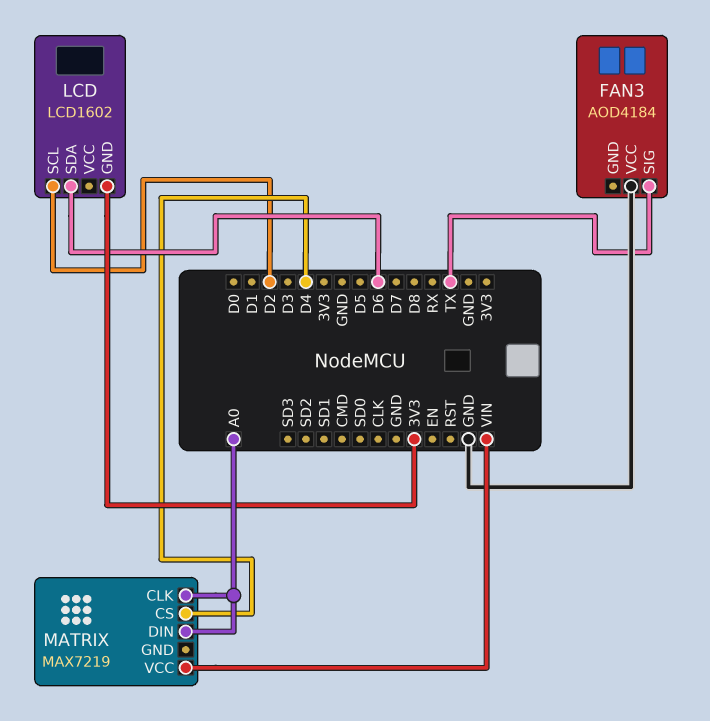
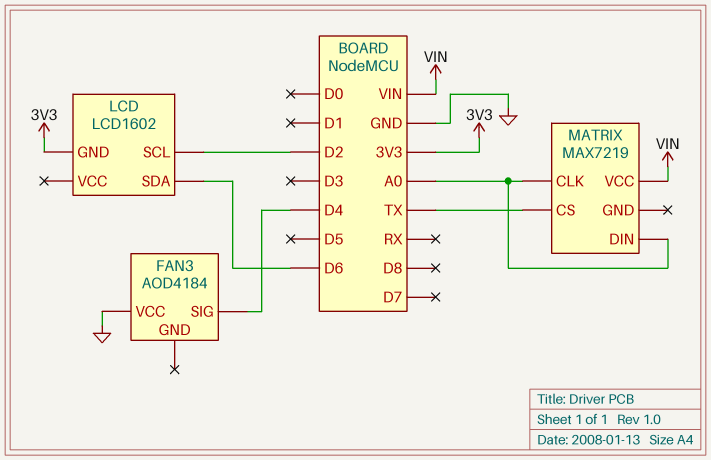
FAN3 pin SIG: TX -> D4
MATRIX pin CS: D4 -> TX

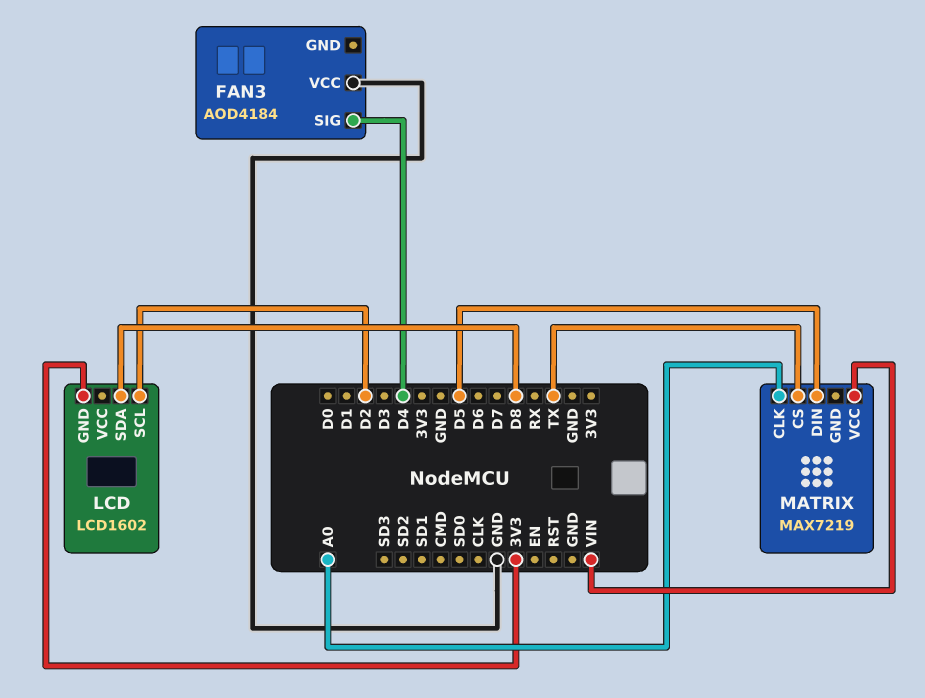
LCD pin SDA: D6 -> D8
MATRIX pin DIN: A0 -> D5

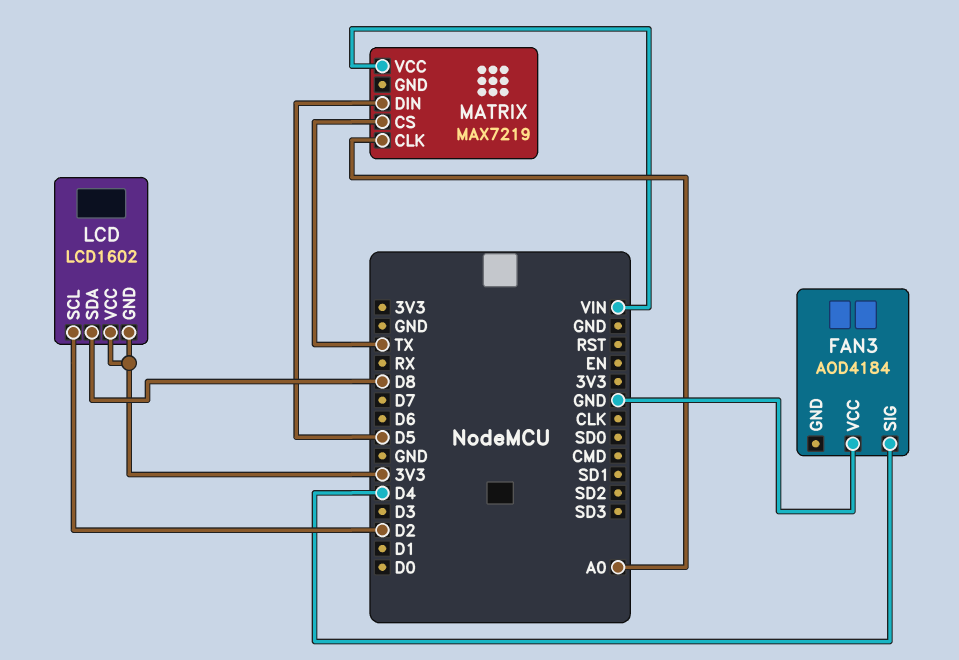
LCD pin VCC: none -> 3V3

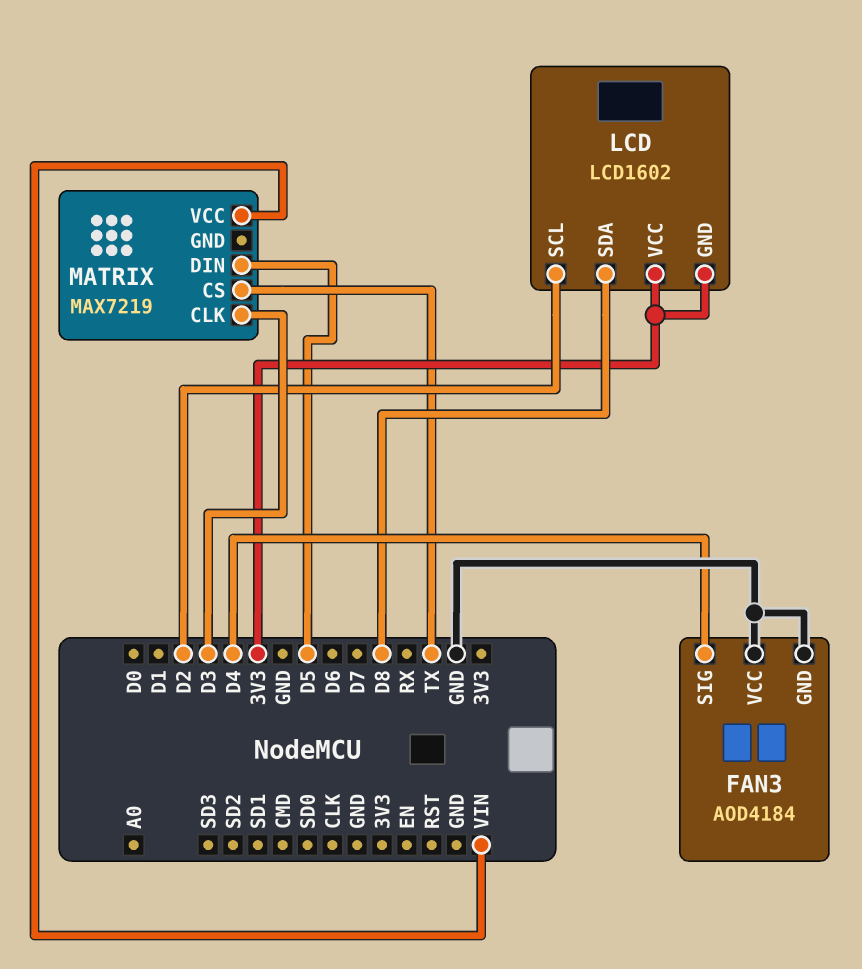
FAN3 pin GND: none -> GND
MATRIX pin CLK: A0 -> D3

